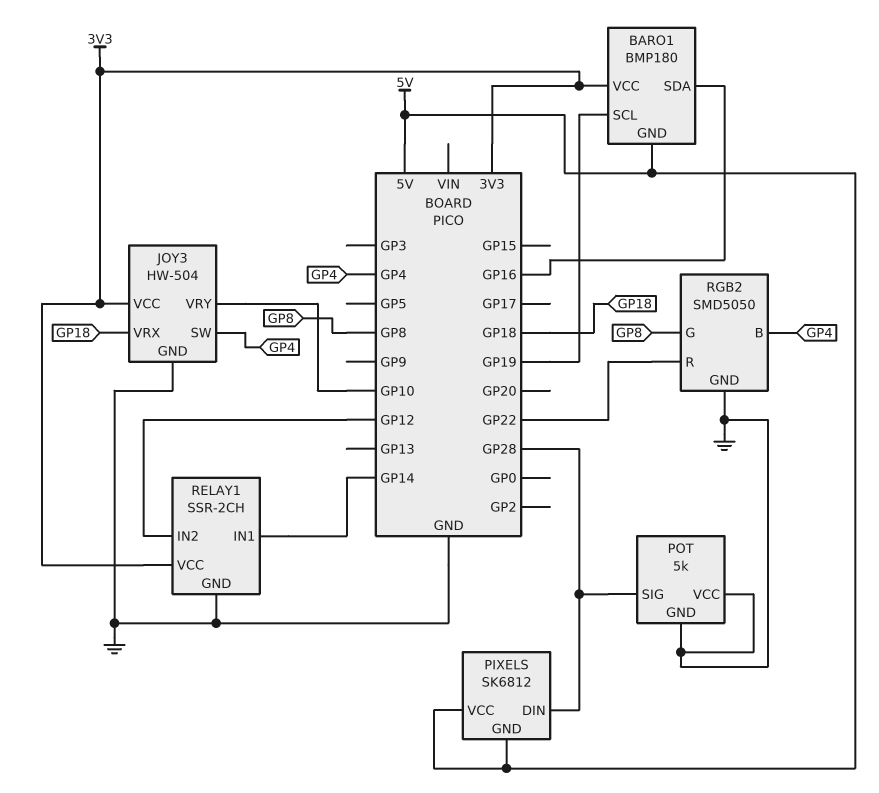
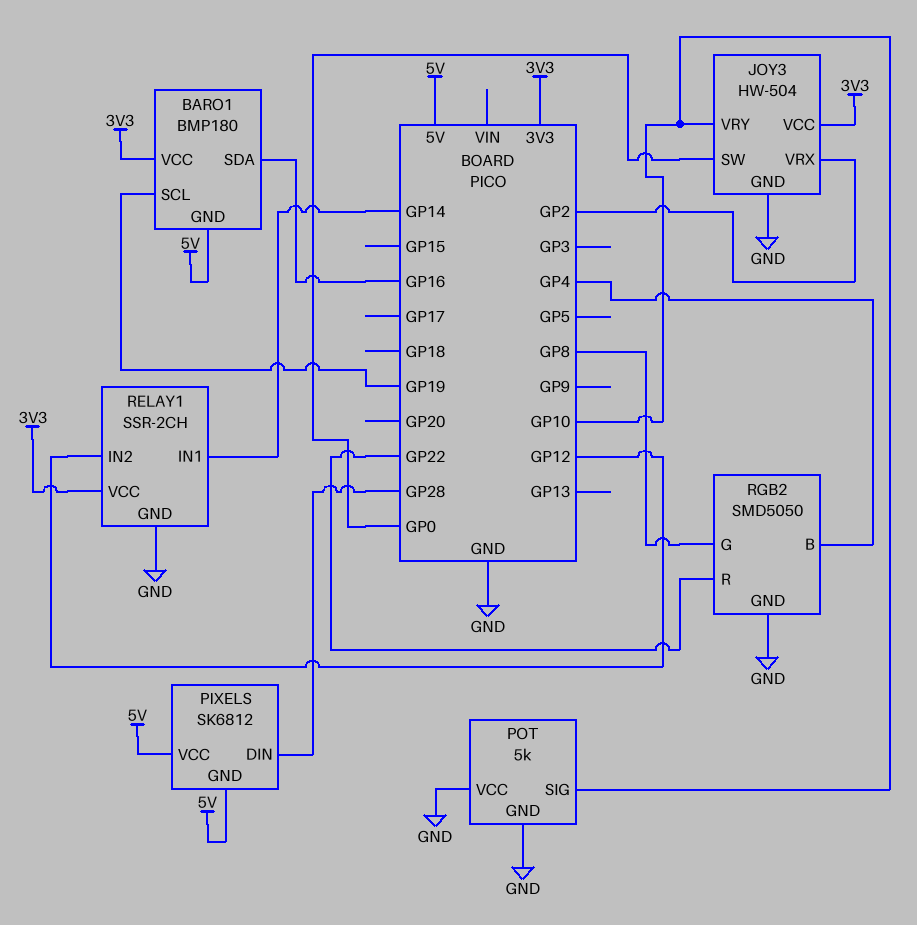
JOY3 pin SW: GP4 -> GP0
JOY3 pin VRX: GP18 -> GP2
POT pin SIG: GP28 -> GP10

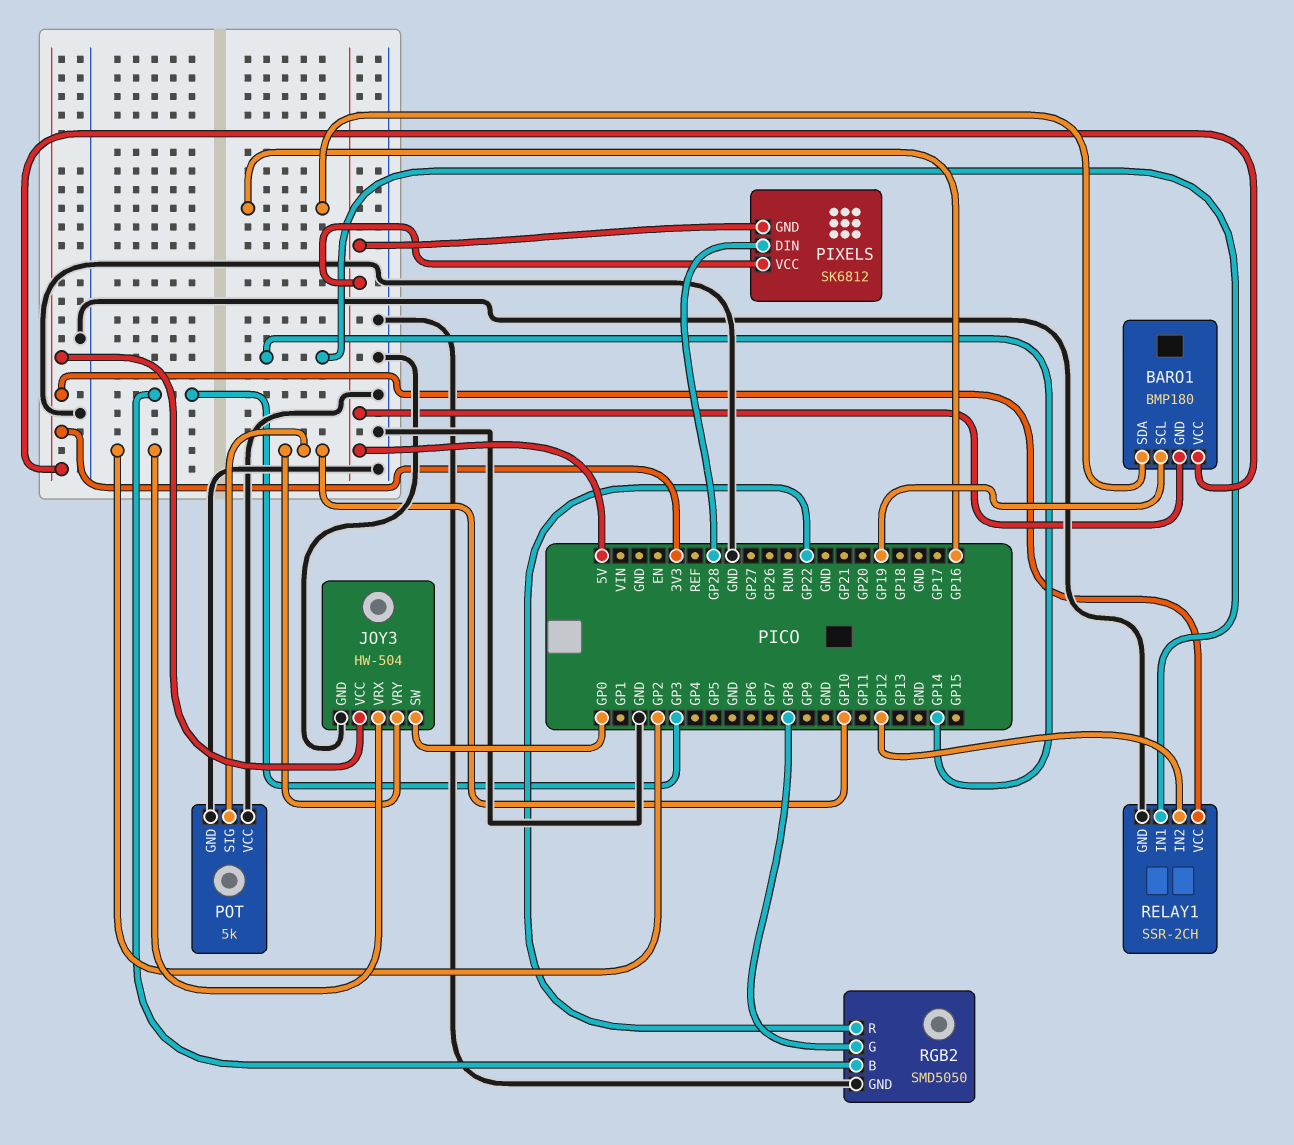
RGB2 pin B: GP4 -> GP3

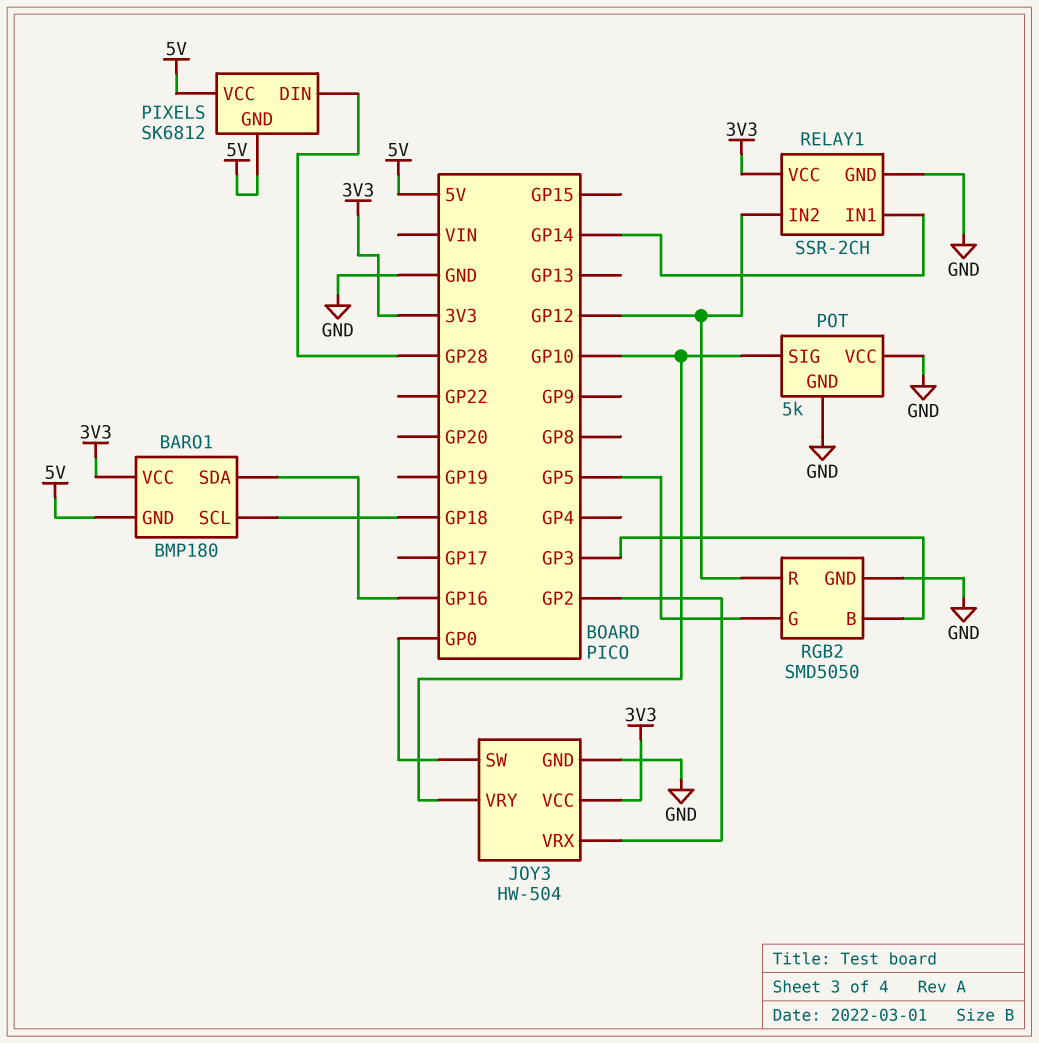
BARO1 pin SCL: GP19 -> GP18
RGB2 pin G: GP8 -> GP5
RGB2 pin R: GP22 -> GP12

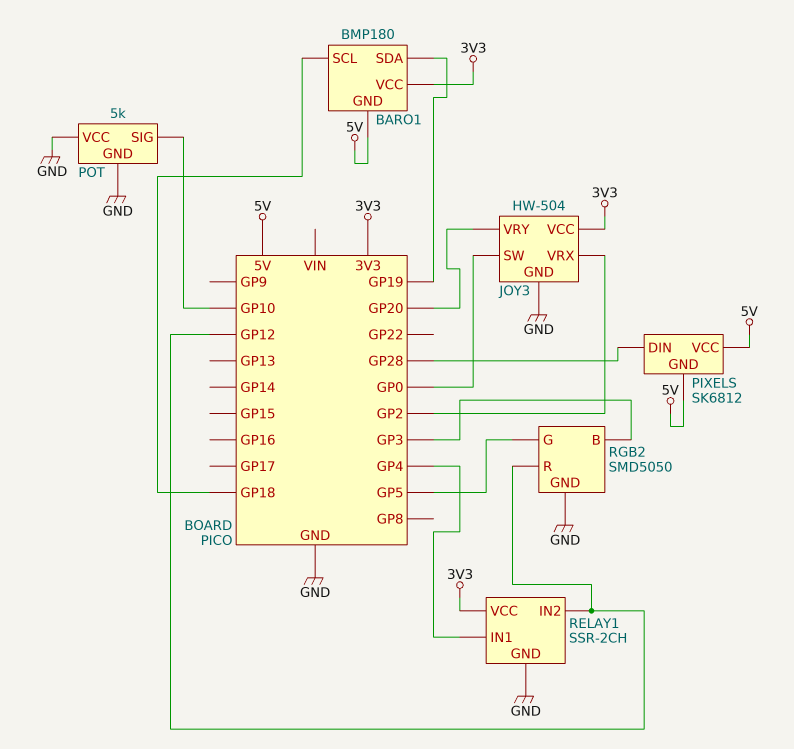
BARO1 pin SDA: GP16 -> GP19
JOY3 pin VRY: GP10 -> GP20
RELAY1 pin IN1: GP14 -> GP4

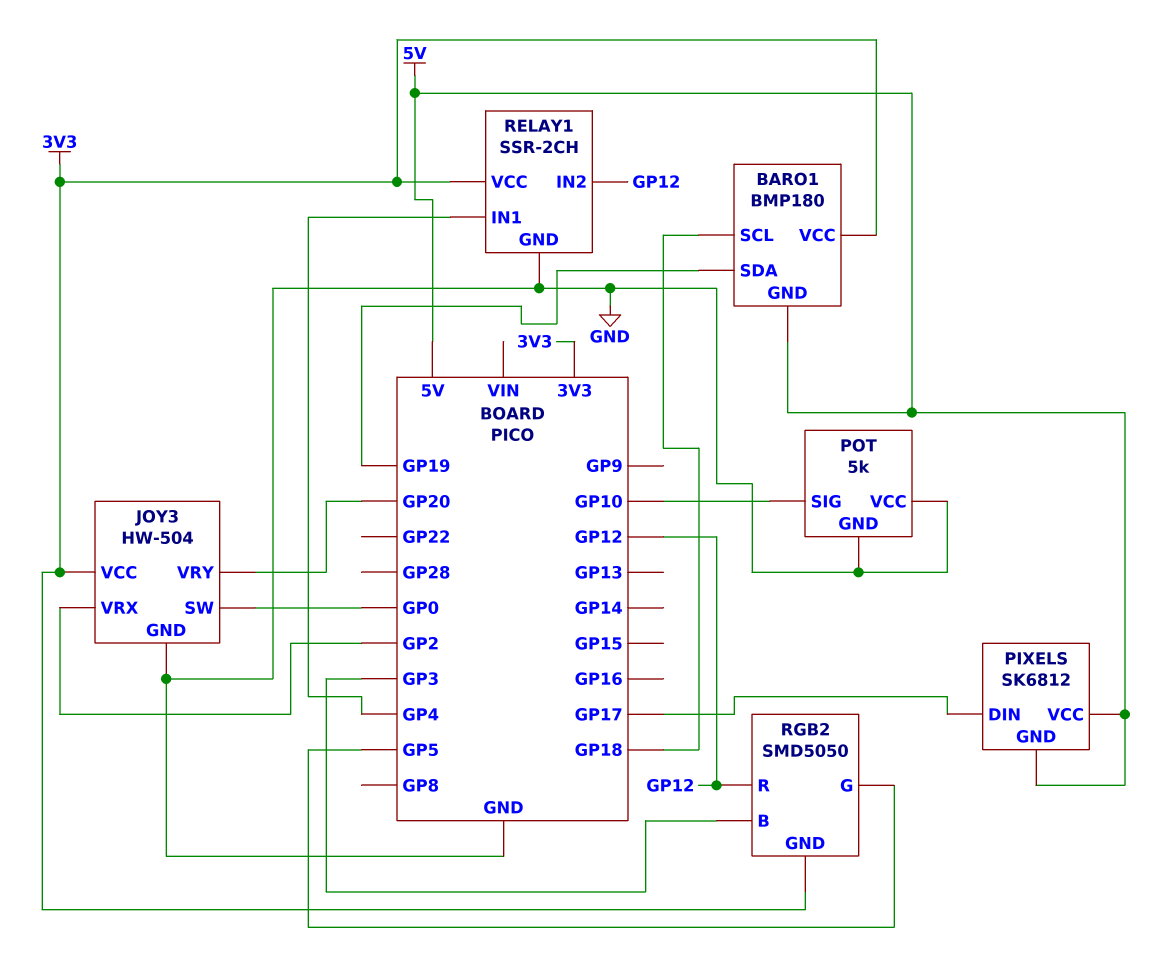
PIXELS pin DIN: GP28 -> GP17
RGB2 pin GND: GND -> 3V3

